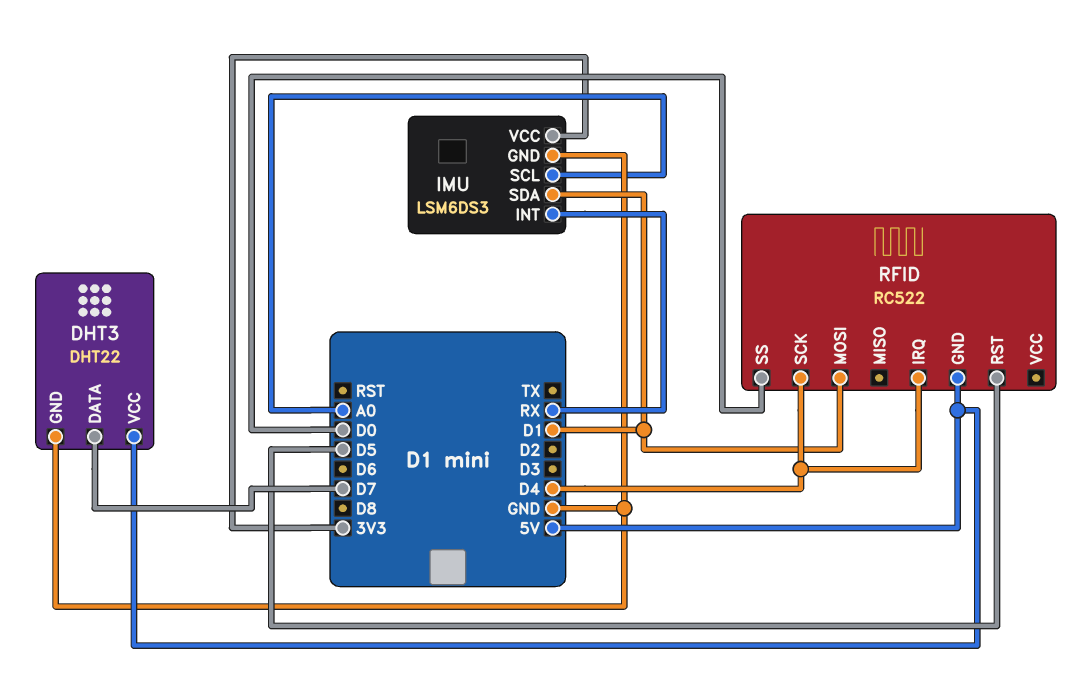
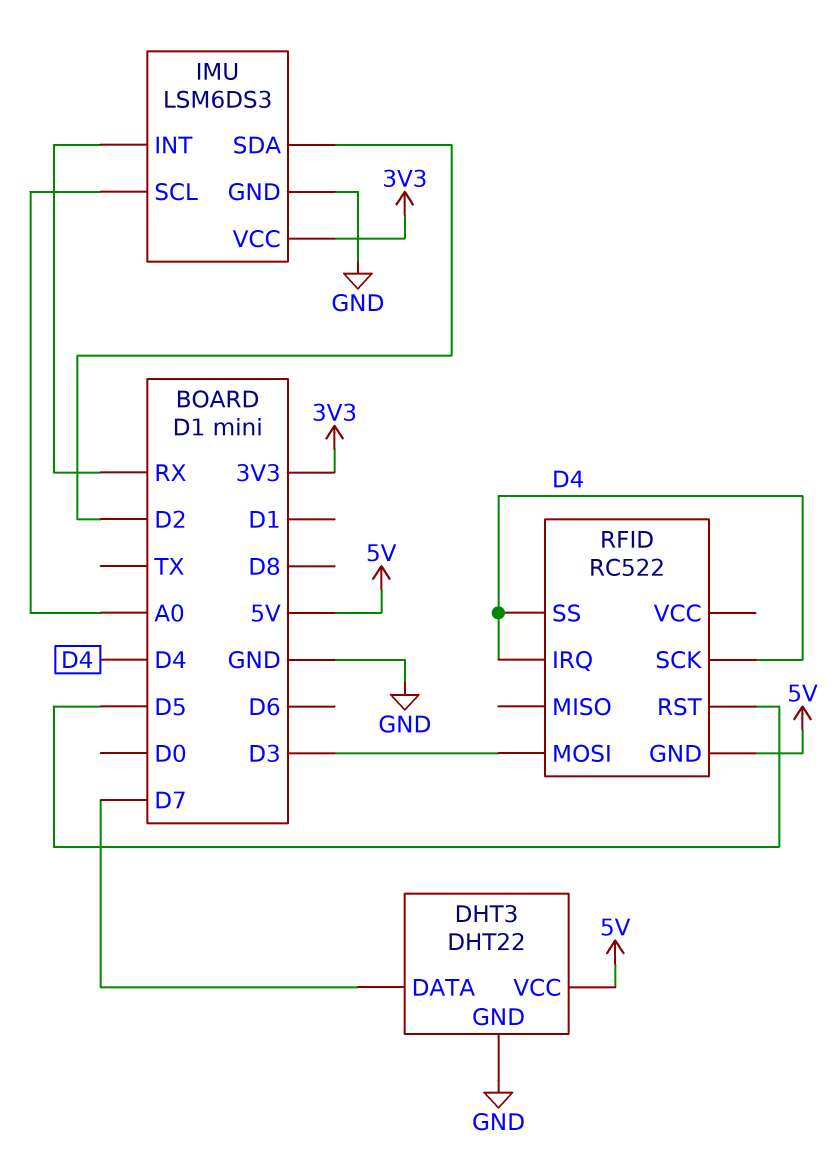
IMU pin SDA: D1 -> D2
RFID pin MOSI: D1 -> D3
RFID pin SS: D0 -> D4

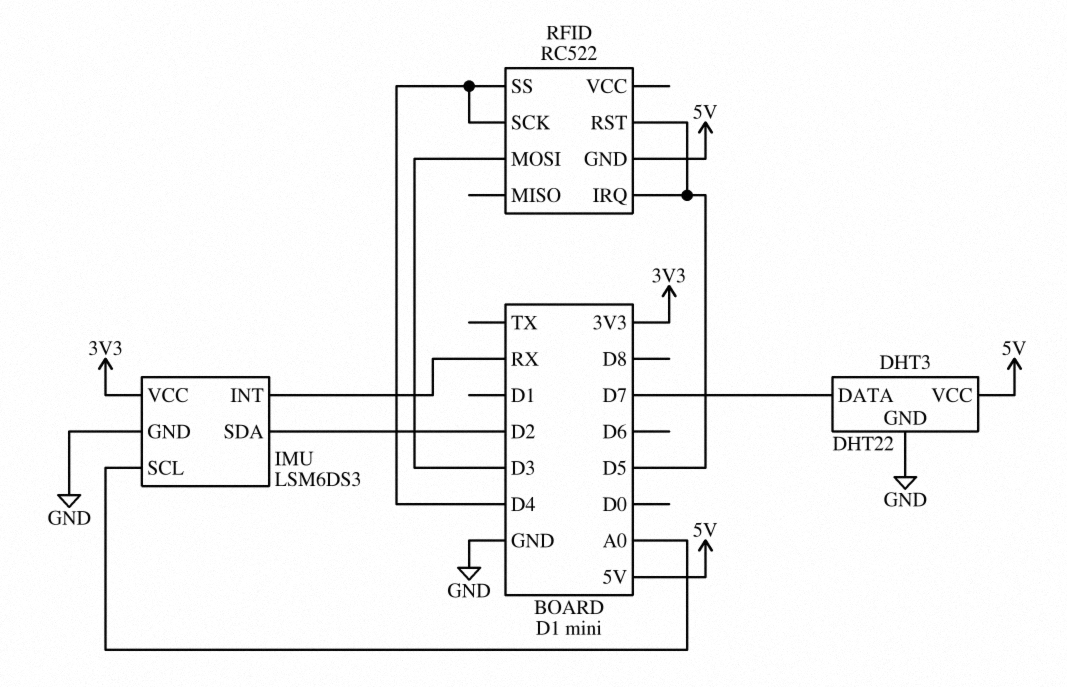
RFID pin IRQ: D4 -> D5

